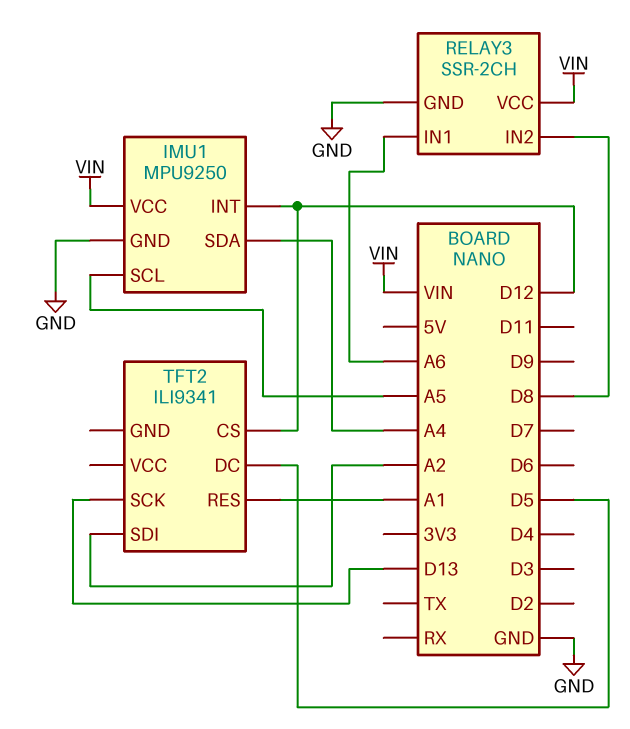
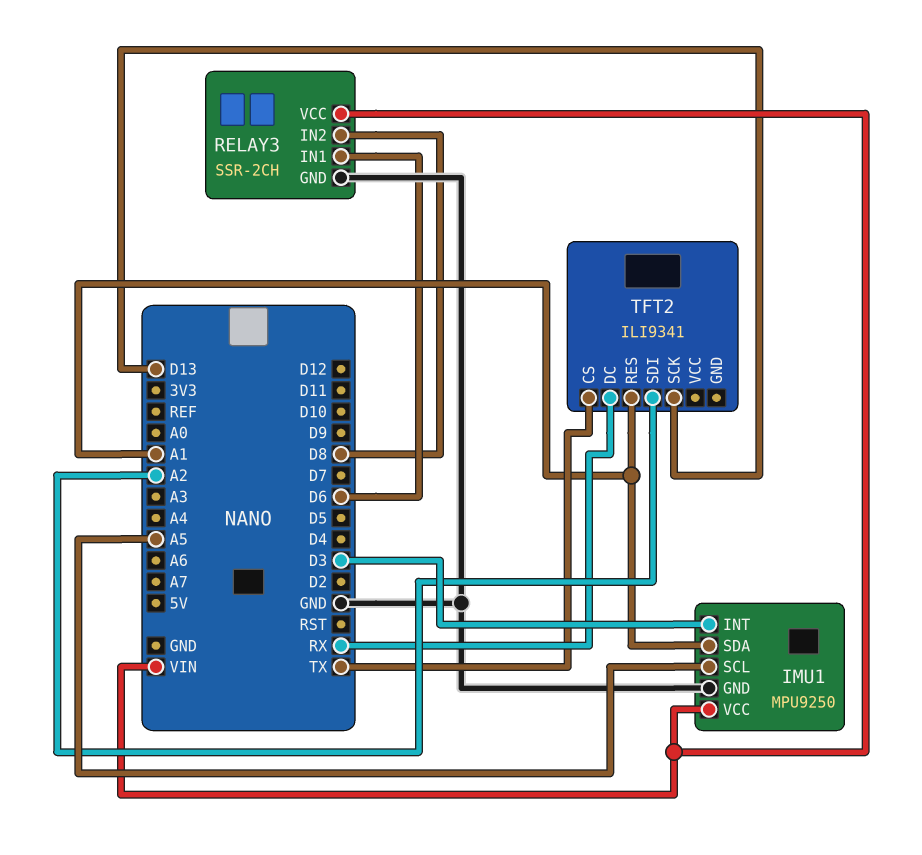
IMU1 pin INT: D12 -> D3
IMU1 pin SDA: A4 -> A1
RELAY3 pin IN1: A6 -> D6
TFT2 pin CS: D12 -> TX
TFT2 pin DC: D5 -> RX

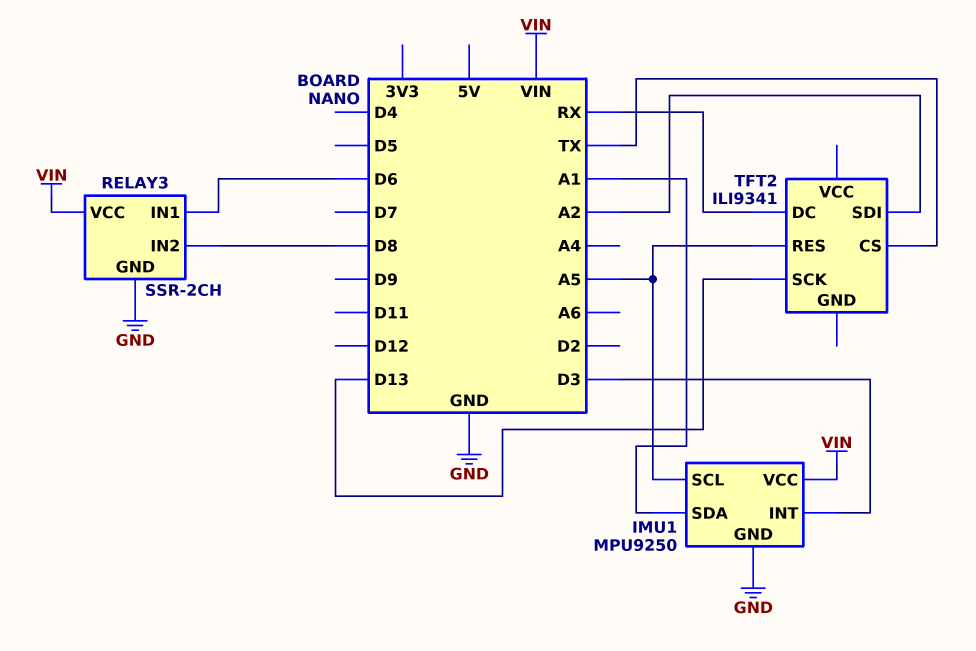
TFT2 pin RES: A1 -> A5

